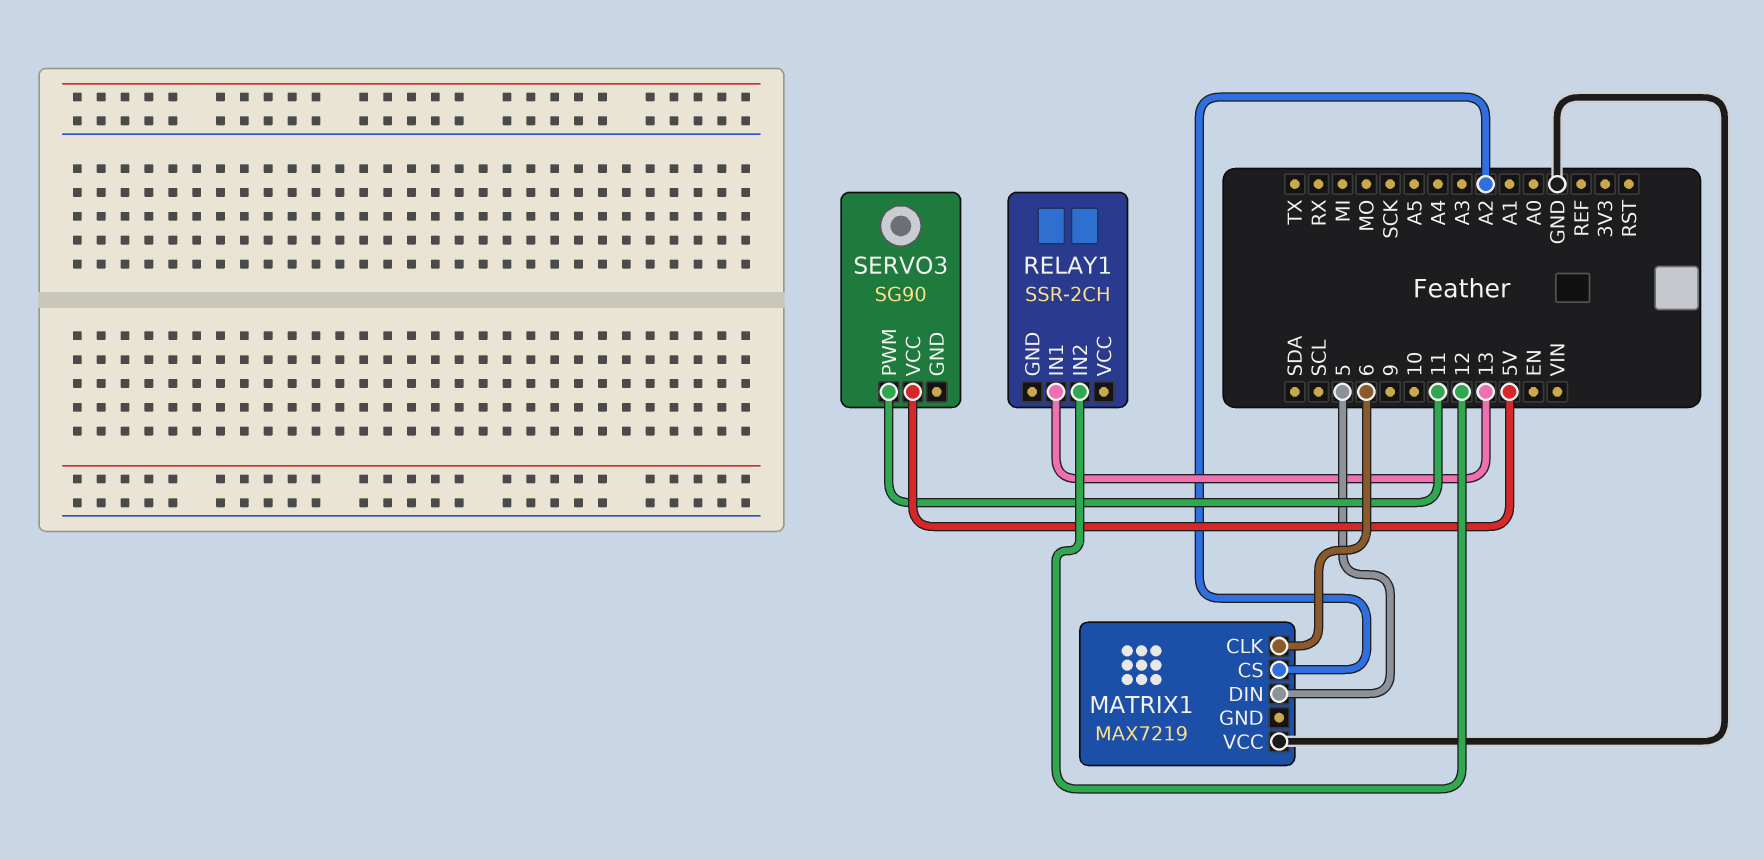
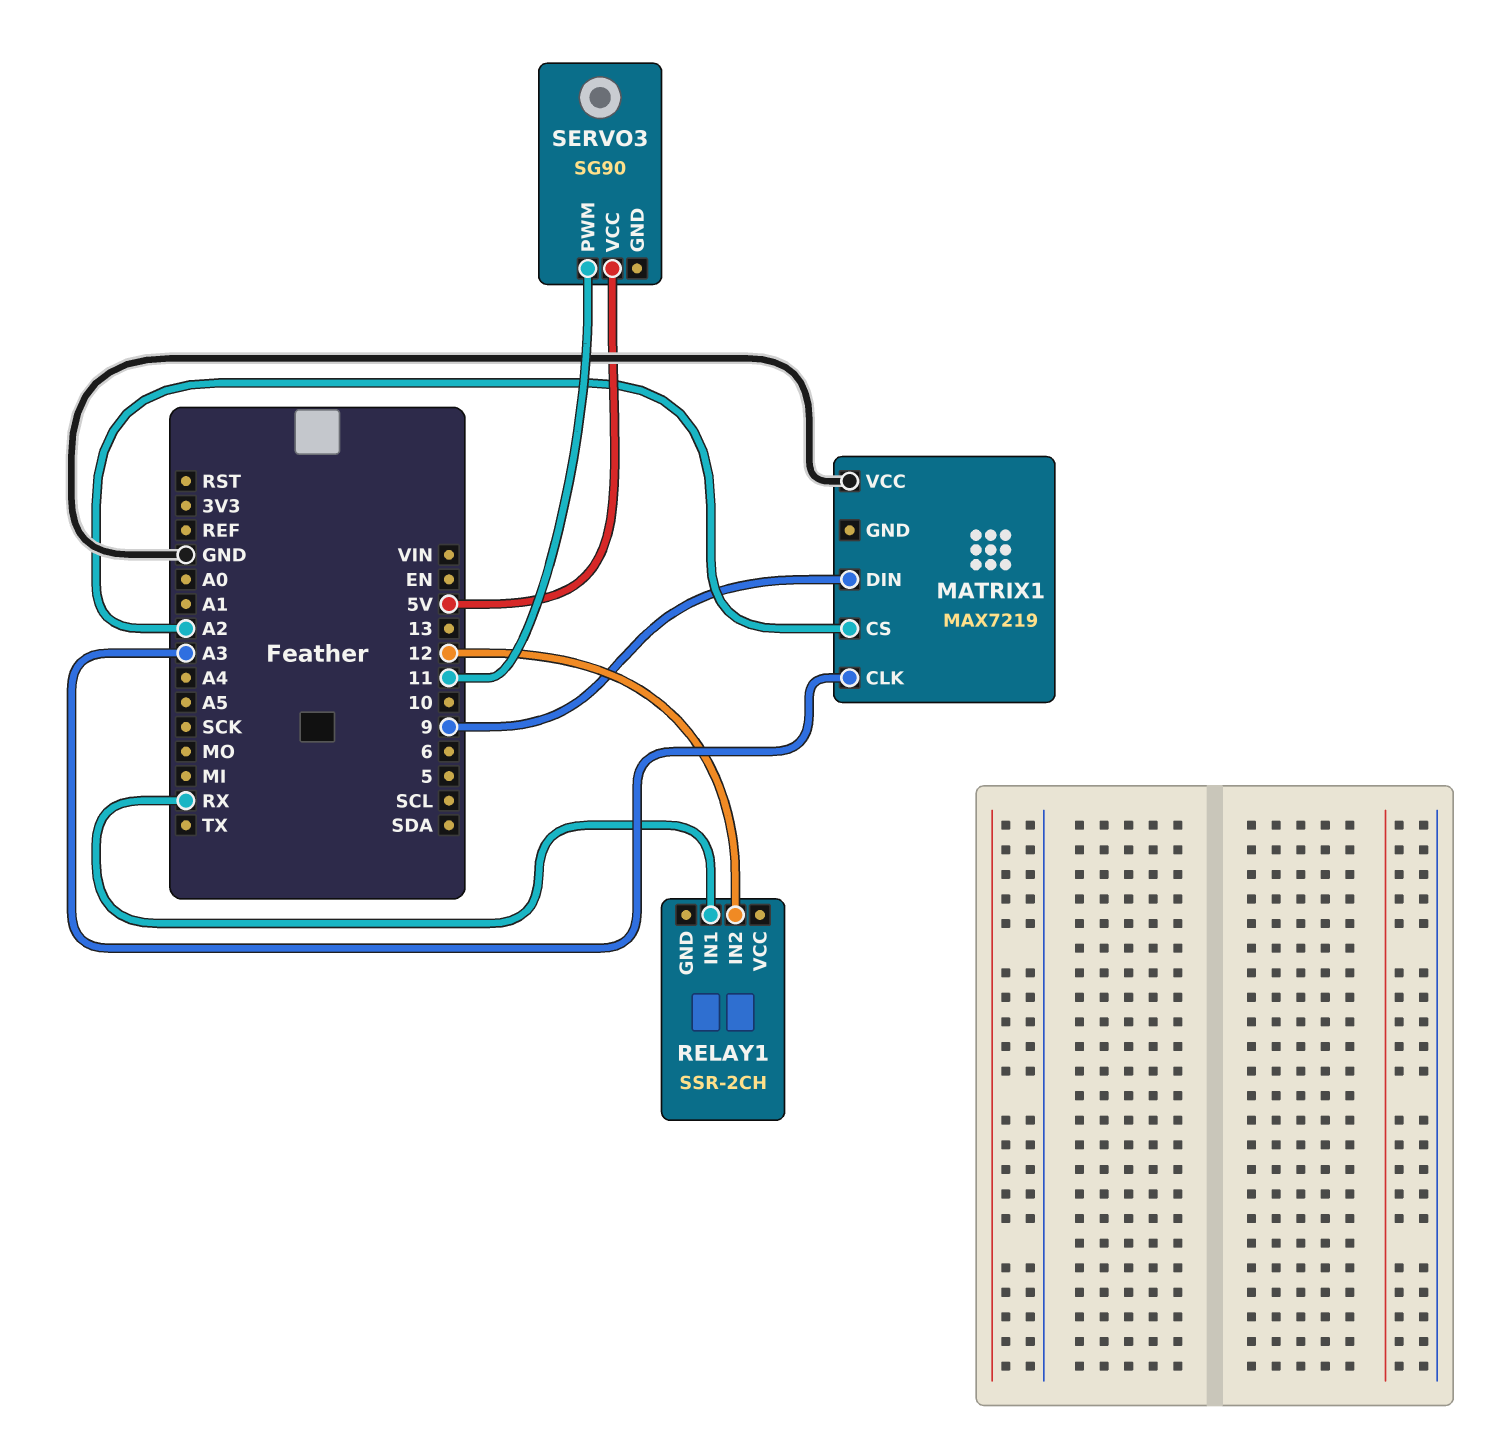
MATRIX1 pin CLK: 6 -> A3
MATRIX1 pin DIN: 5 -> 9
RELAY1 pin IN1: 13 -> RX

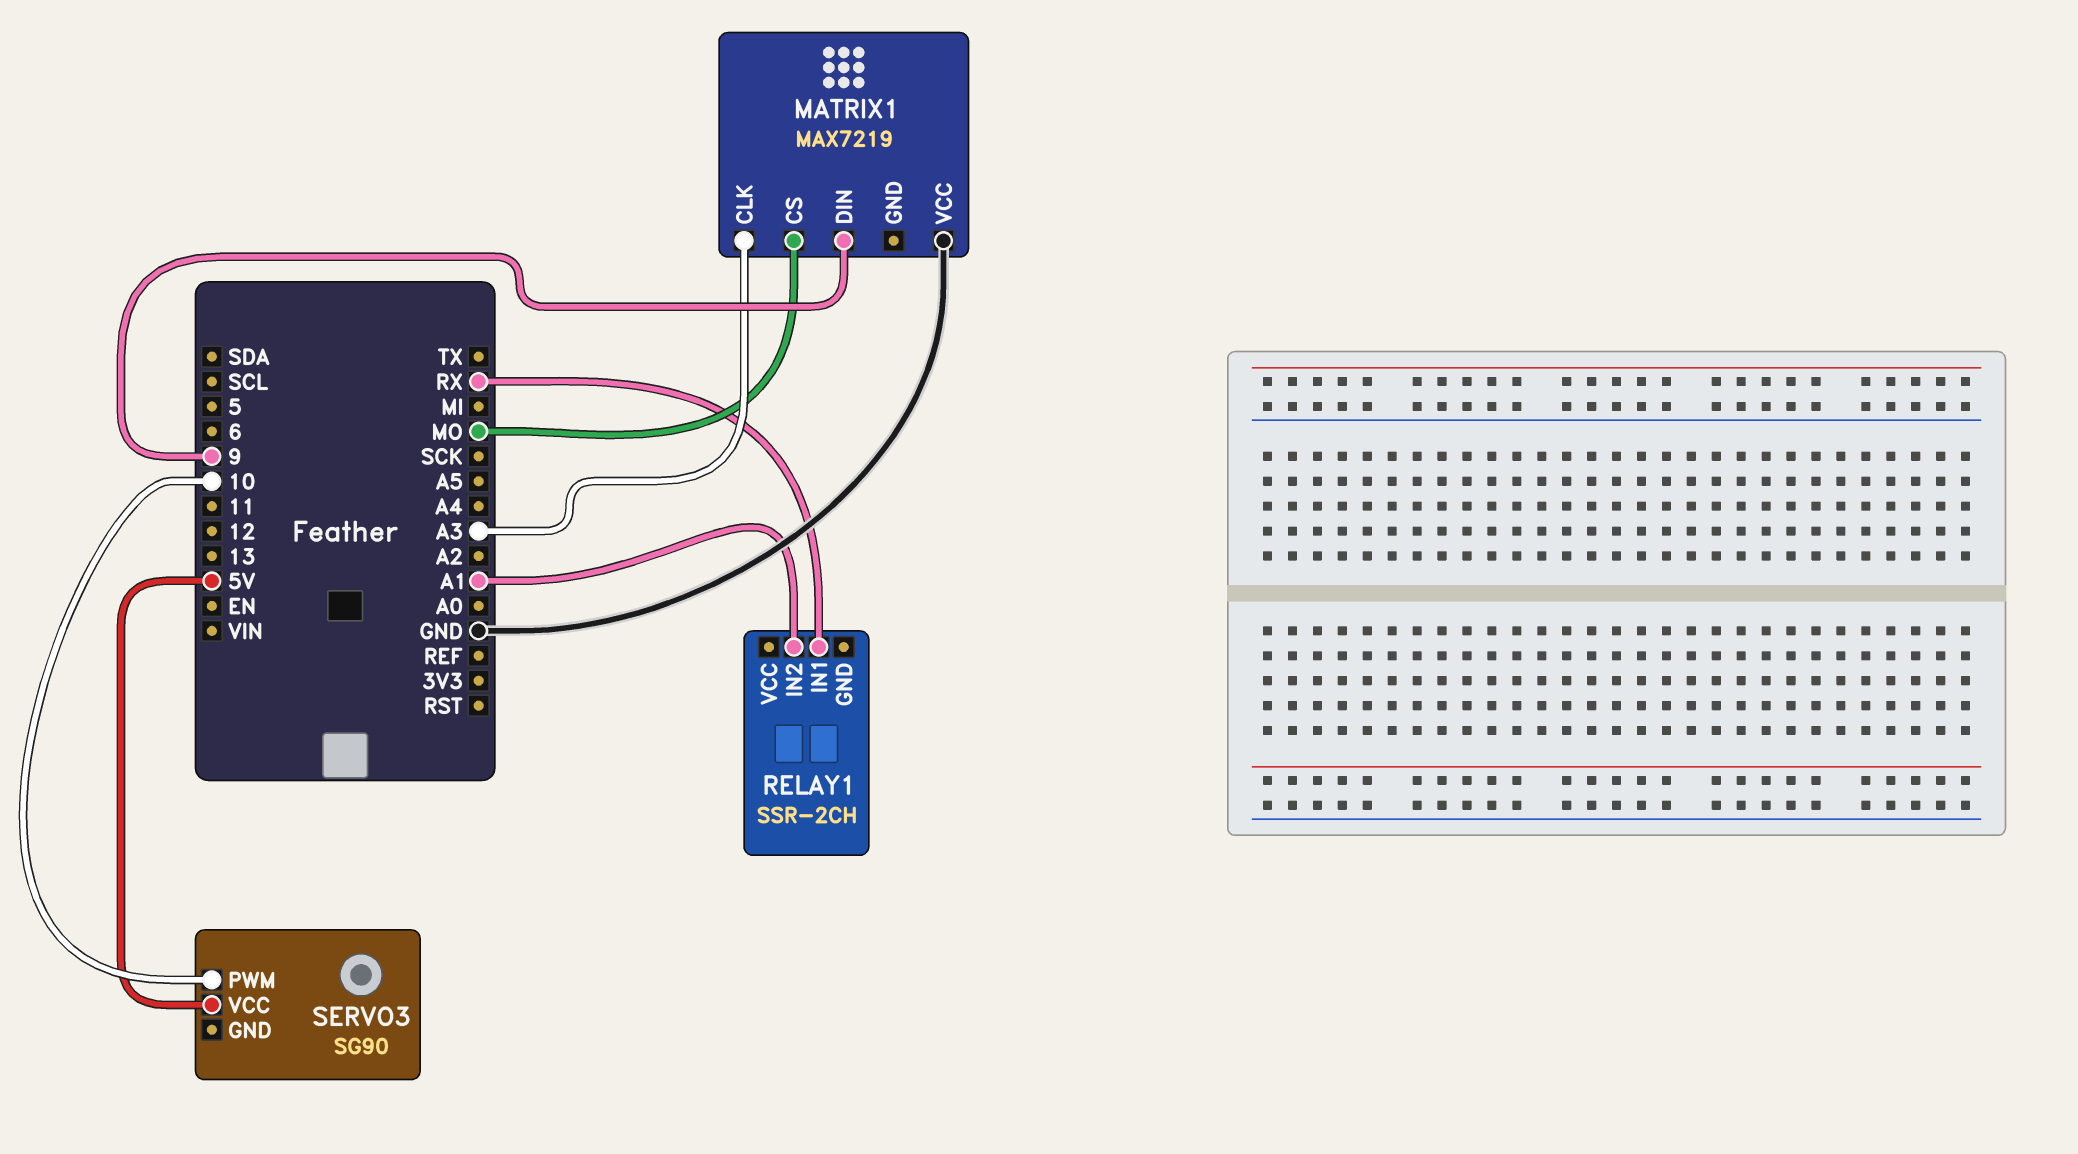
MATRIX1 pin CS: A2 -> MO
RELAY1 pin IN2: 12 -> A1
SERVO3 pin PWM: 11 -> 10

